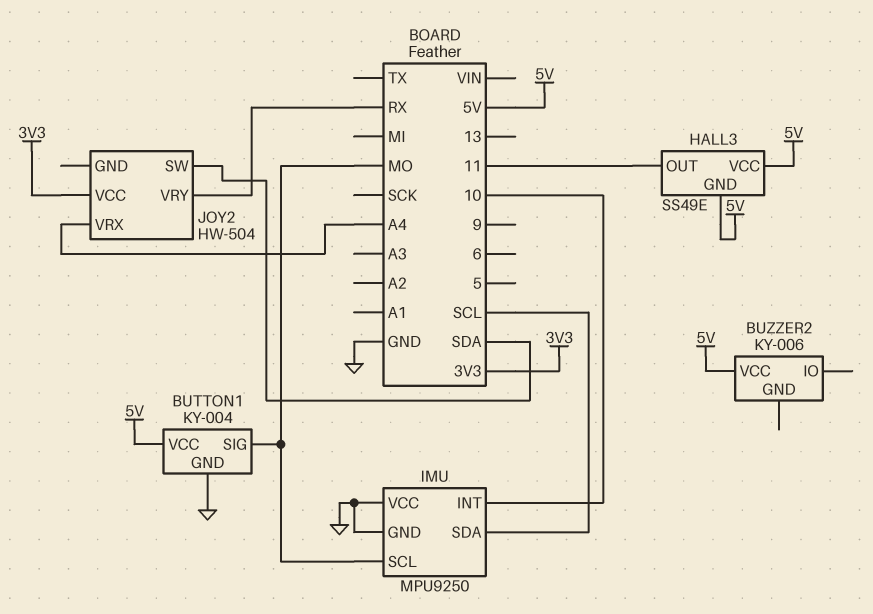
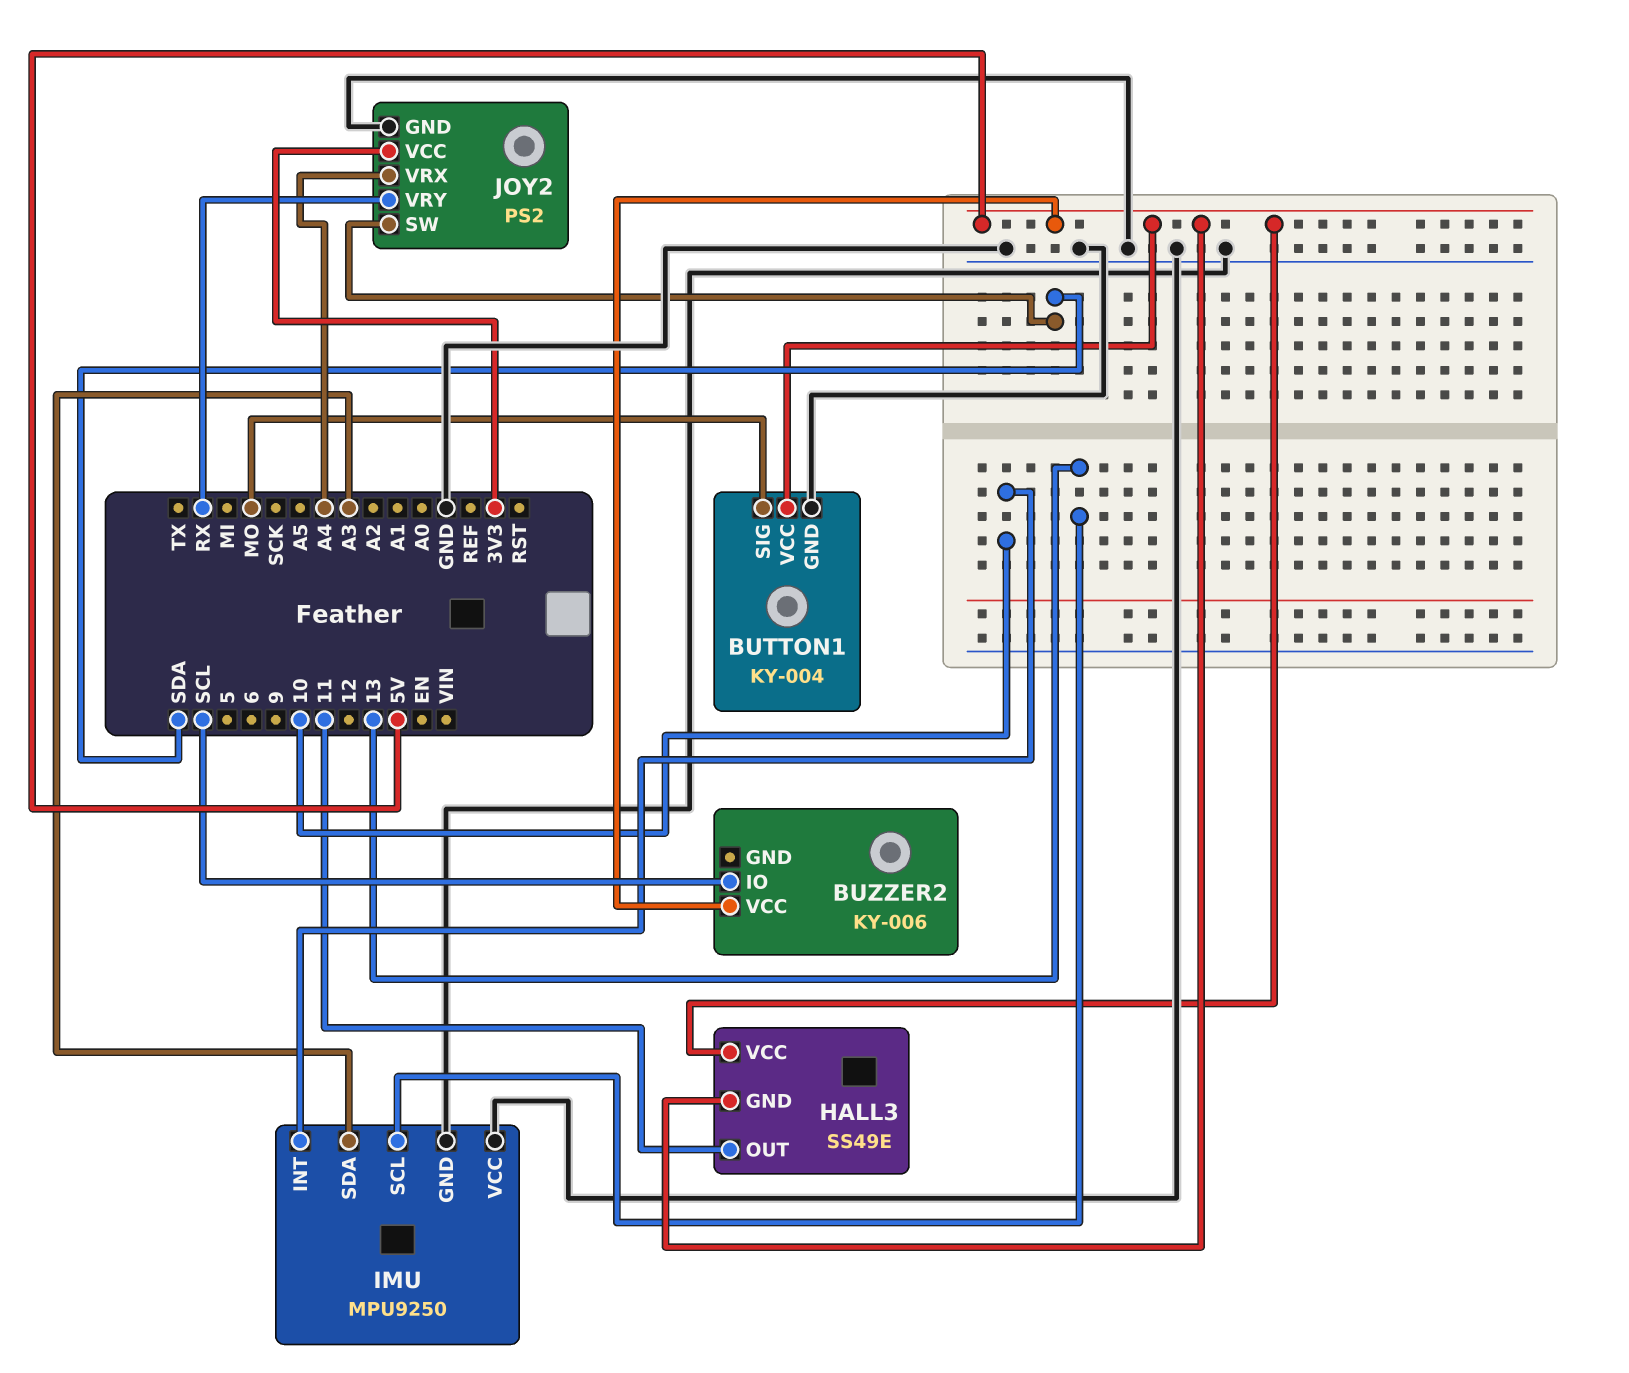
BUZZER2 pin IO: none -> SCL
IMU pin SCL: MO -> 13
IMU pin SDA: SCL -> A3
JOY2: HW-504 -> PS2
JOY2 pin GND: none -> GND

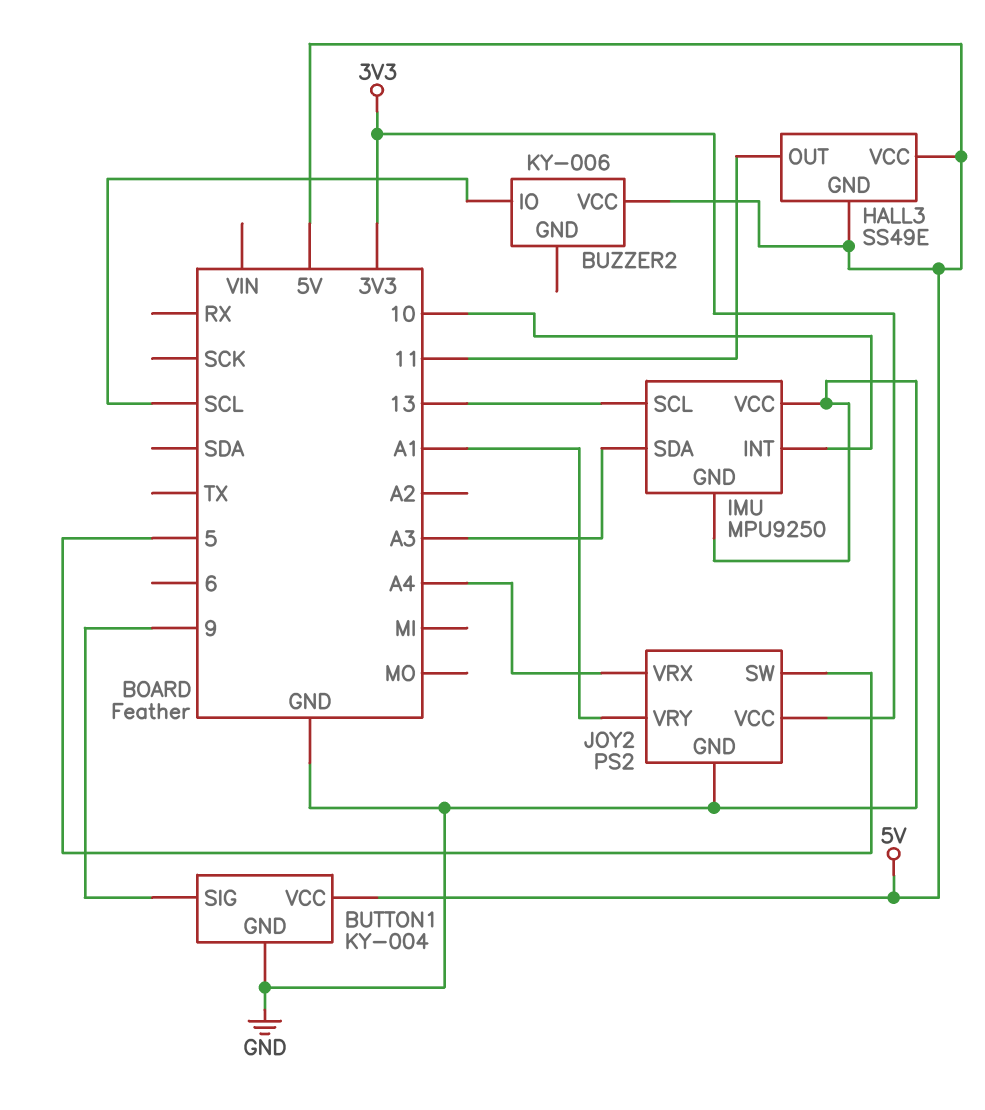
BUTTON1 pin SIG: MO -> 9
JOY2 pin SW: SDA -> 5
JOY2 pin VRY: RX -> A1

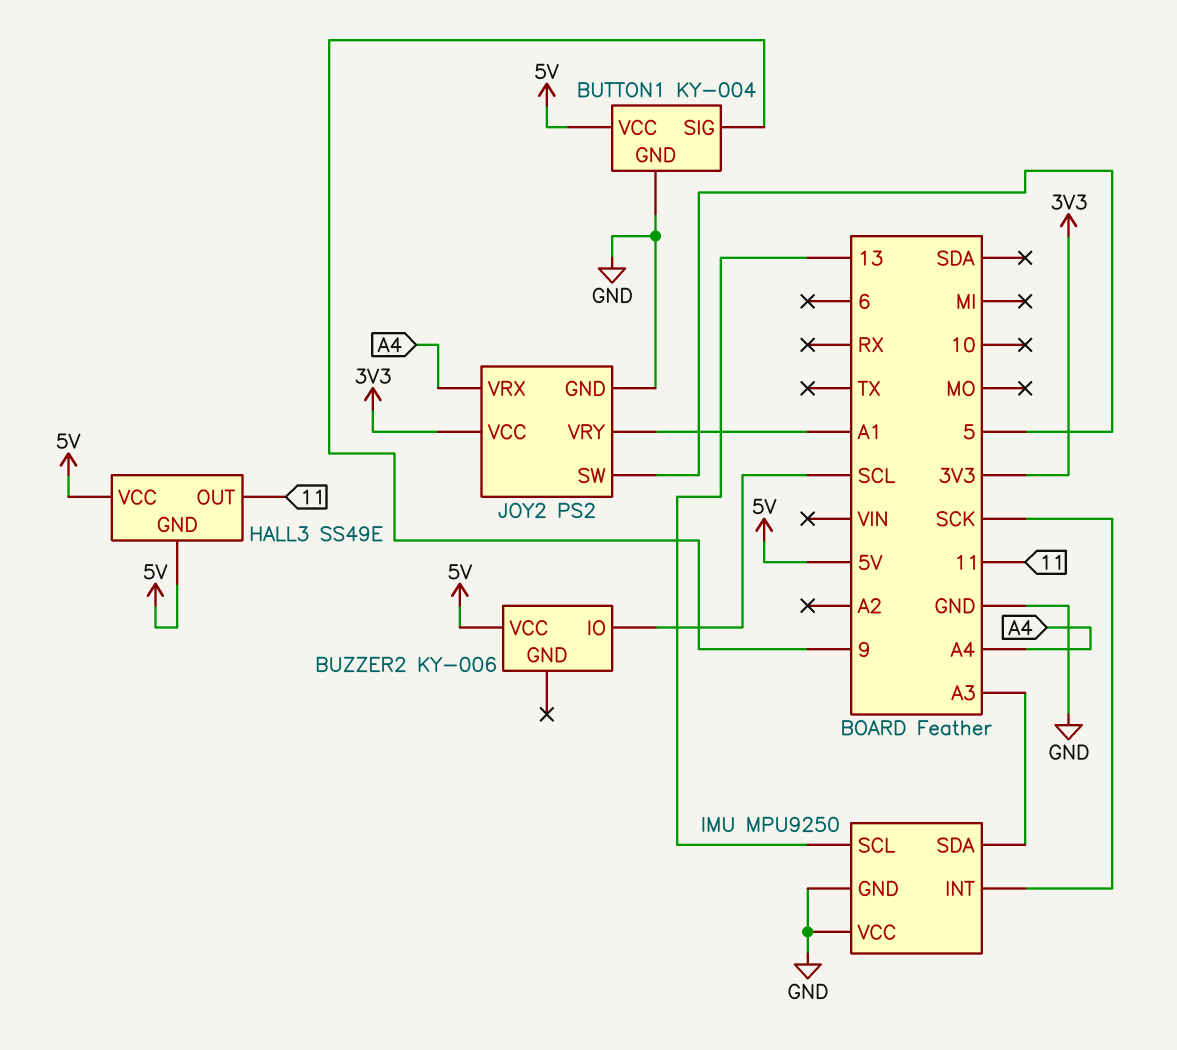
IMU pin INT: 10 -> SCK

